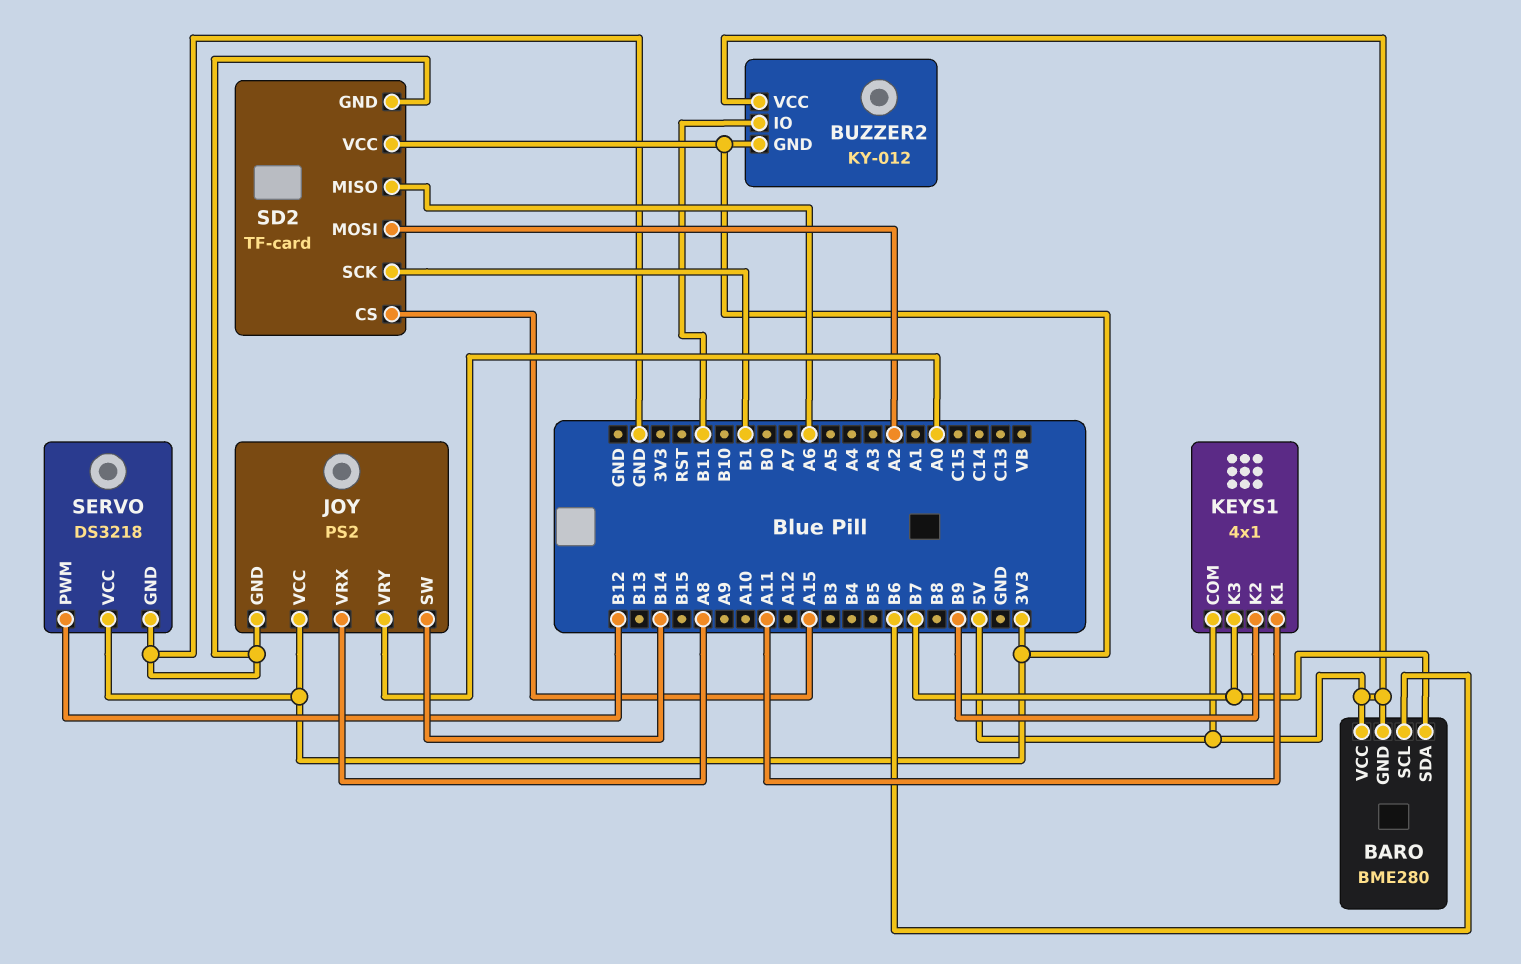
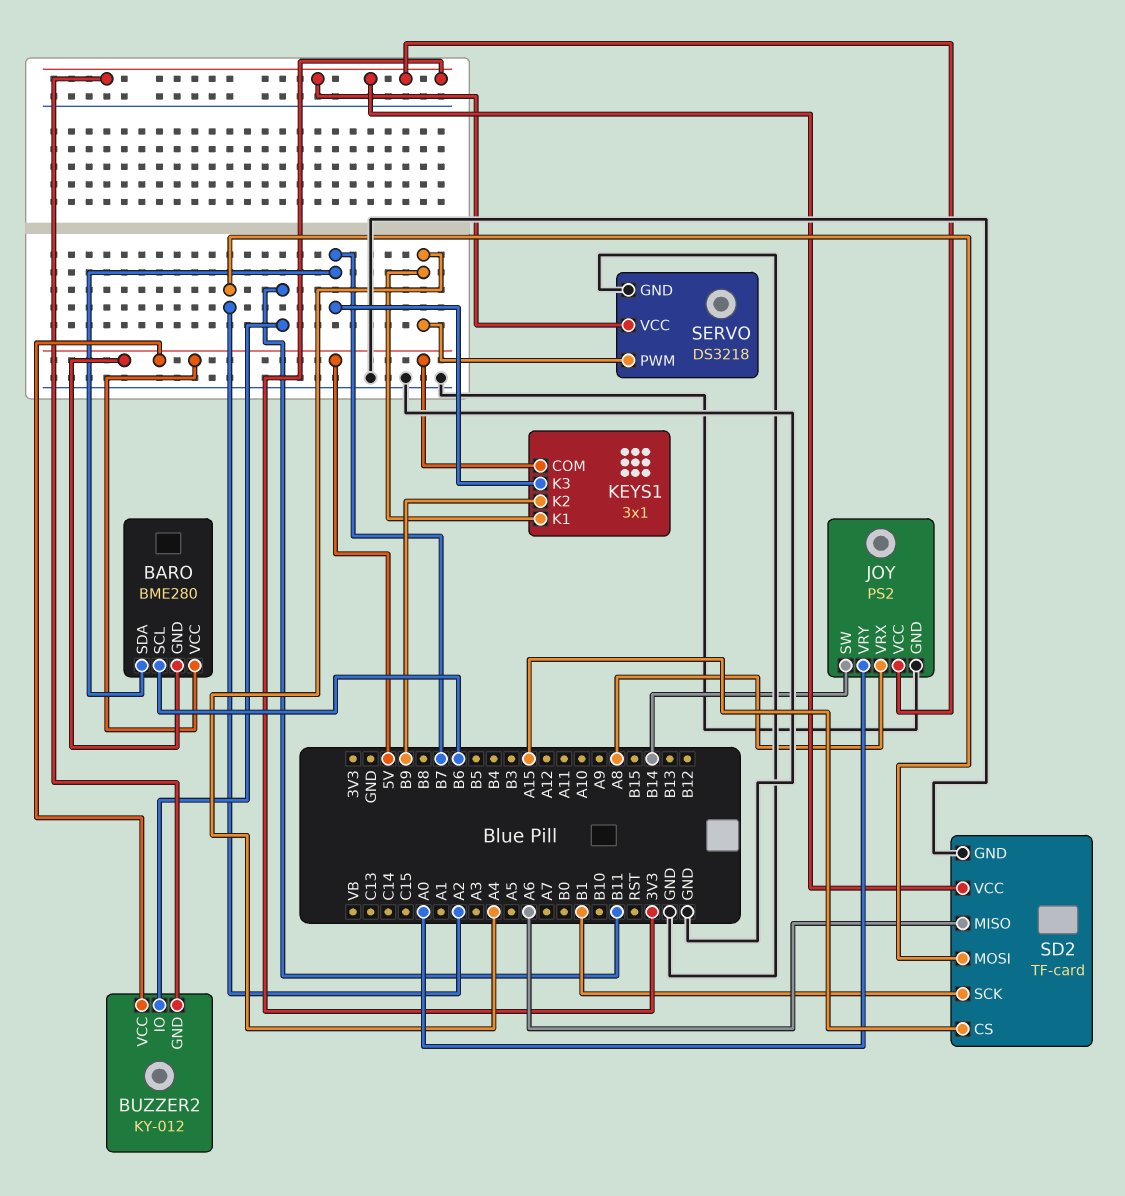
KEYS1: 4x1 -> 3x1
KEYS1 pin K1: A11 -> A4
SERVO pin PWM: B12 -> A4

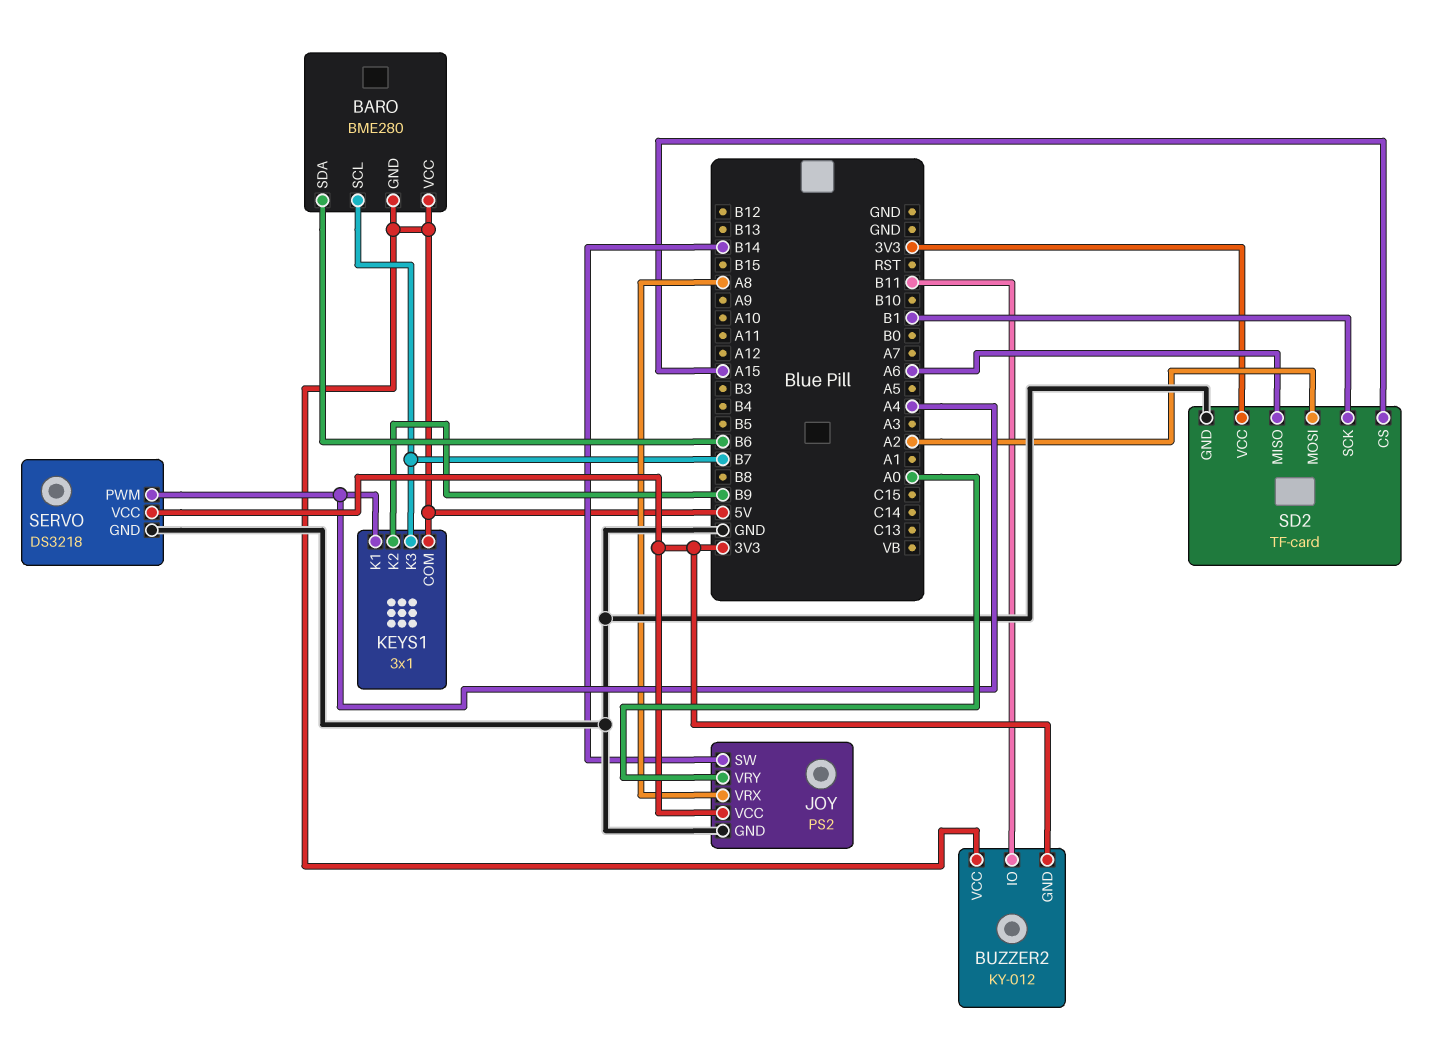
BARO pin SCL: B6 -> B7
BARO pin SDA: B7 -> B6

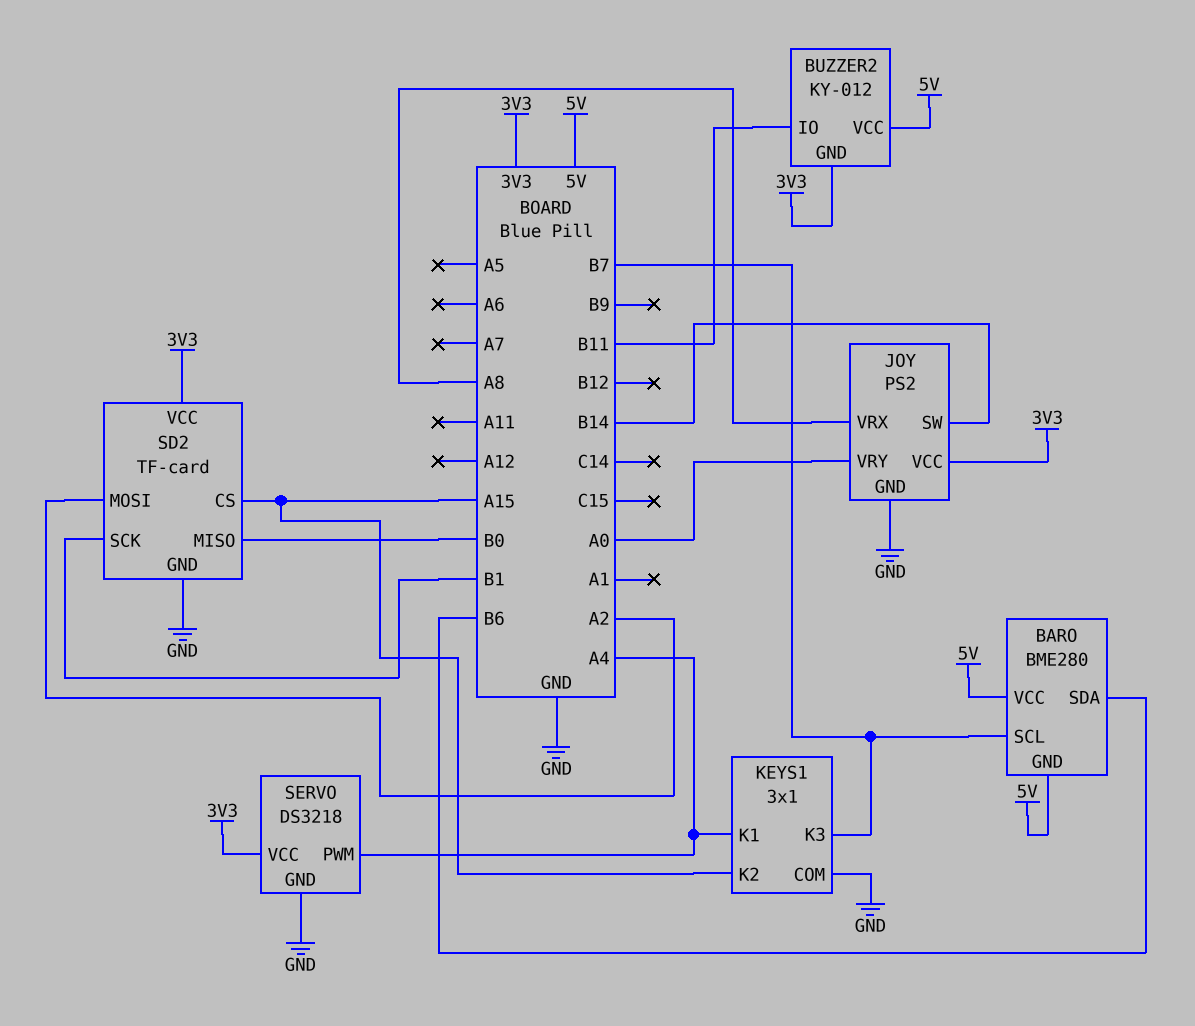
KEYS1 pin COM: 5V -> GND
KEYS1 pin K2: B9 -> A15
SD2 pin MISO: A6 -> B0

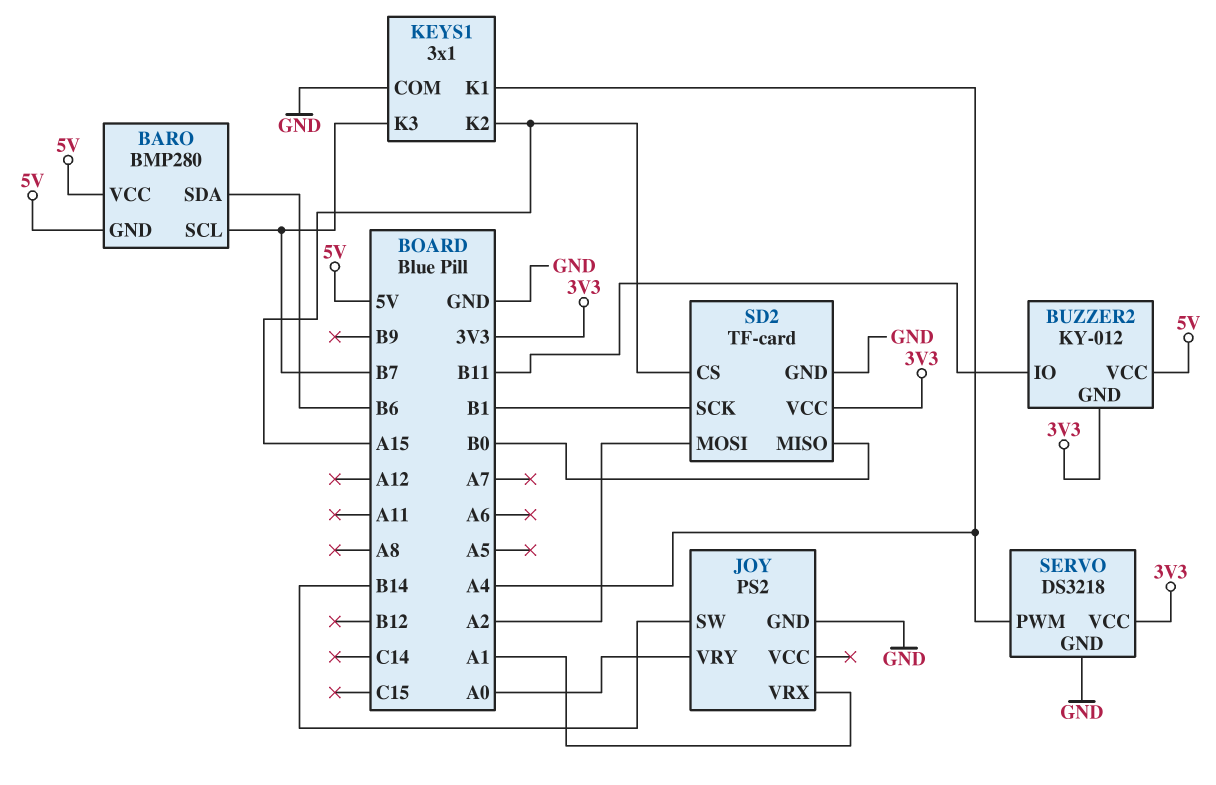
BARO: BME280 -> BMP280
JOY pin VCC: 3V3 -> none
JOY pin VRX: A8 -> A1

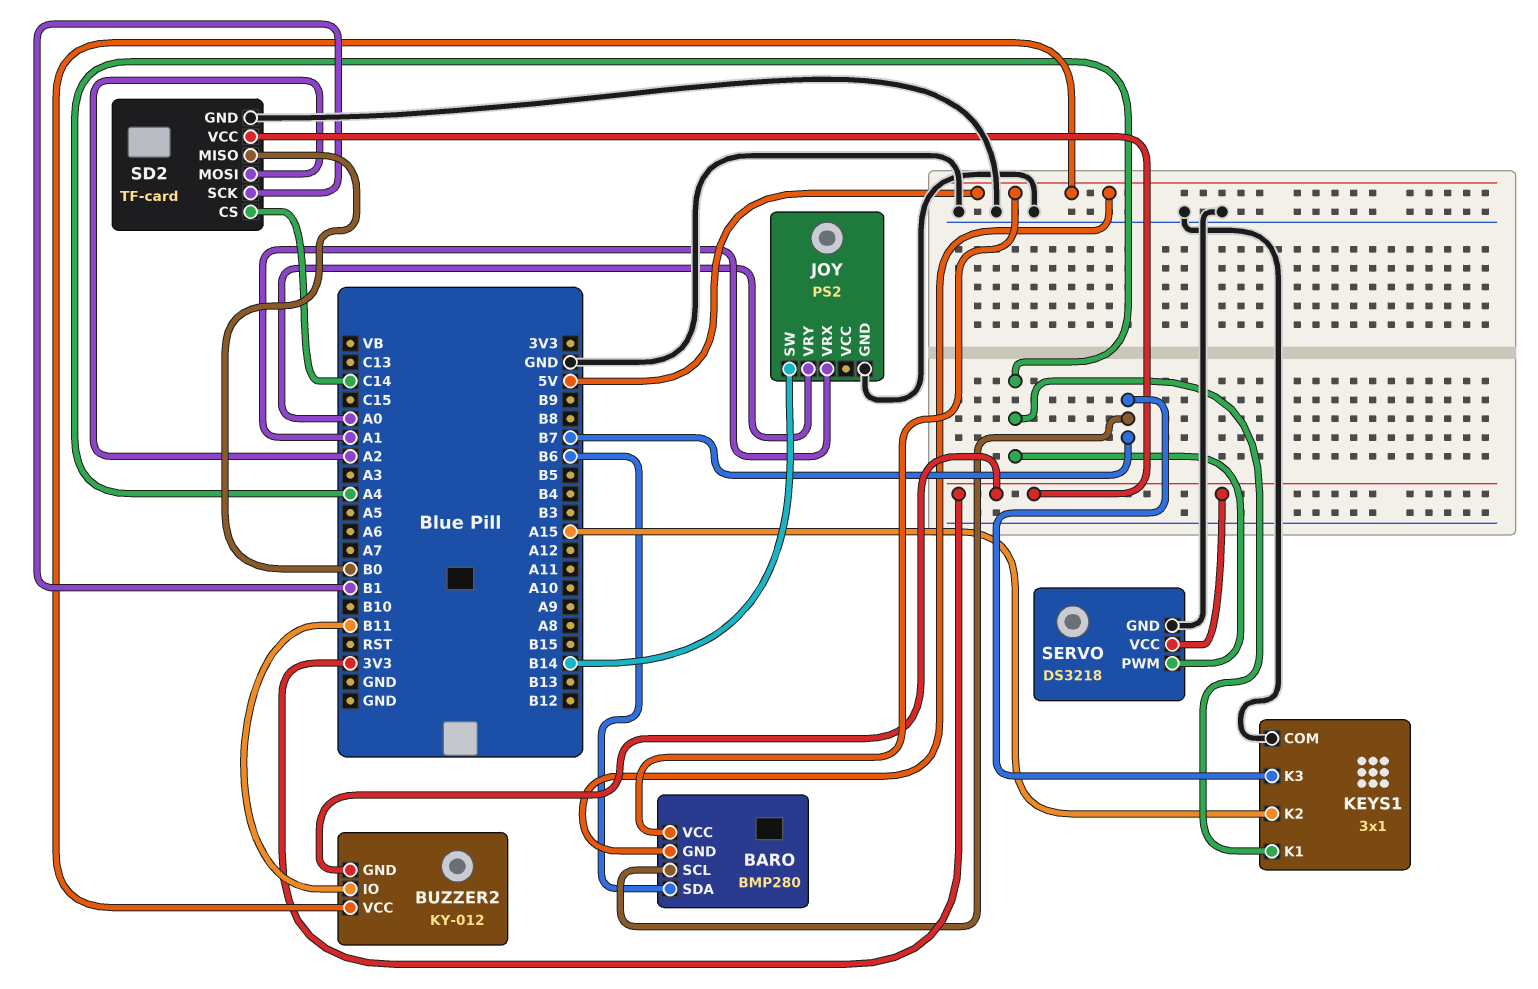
SD2 pin CS: A15 -> C14

